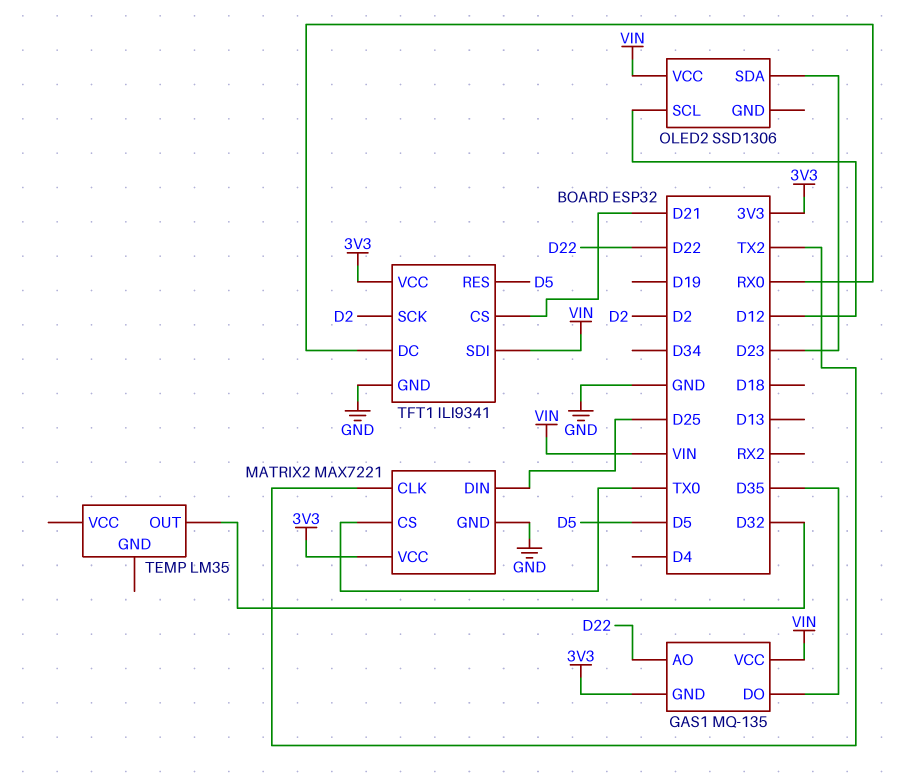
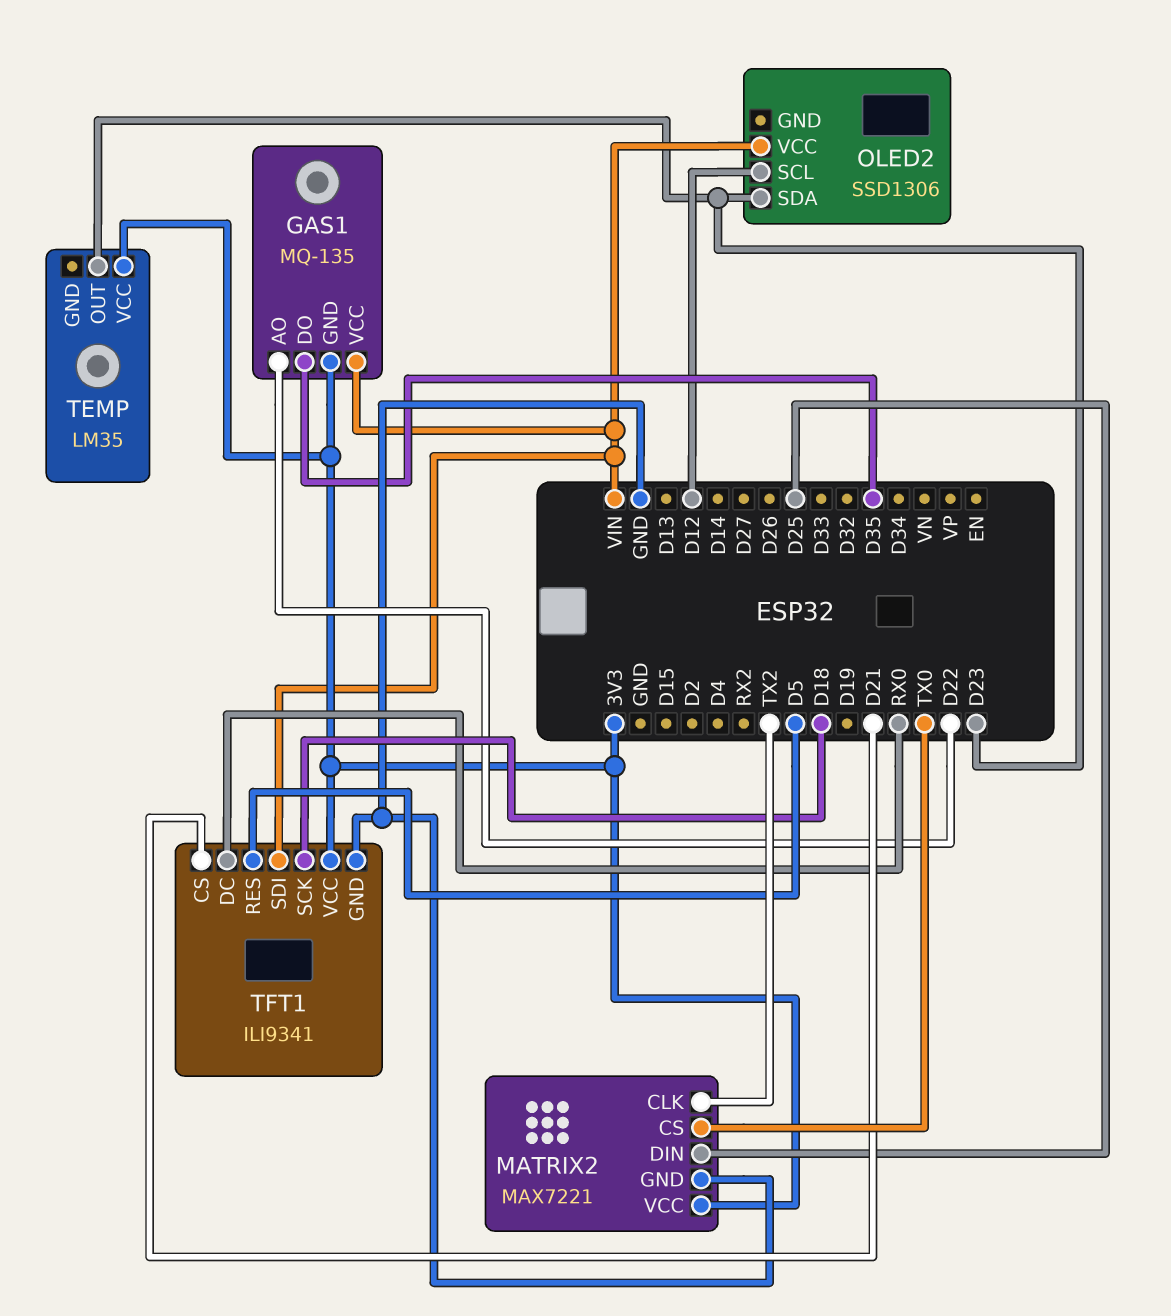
TEMP pin OUT: D32 -> D23
TEMP pin VCC: none -> 3V3
TFT1 pin SCK: D2 -> D18

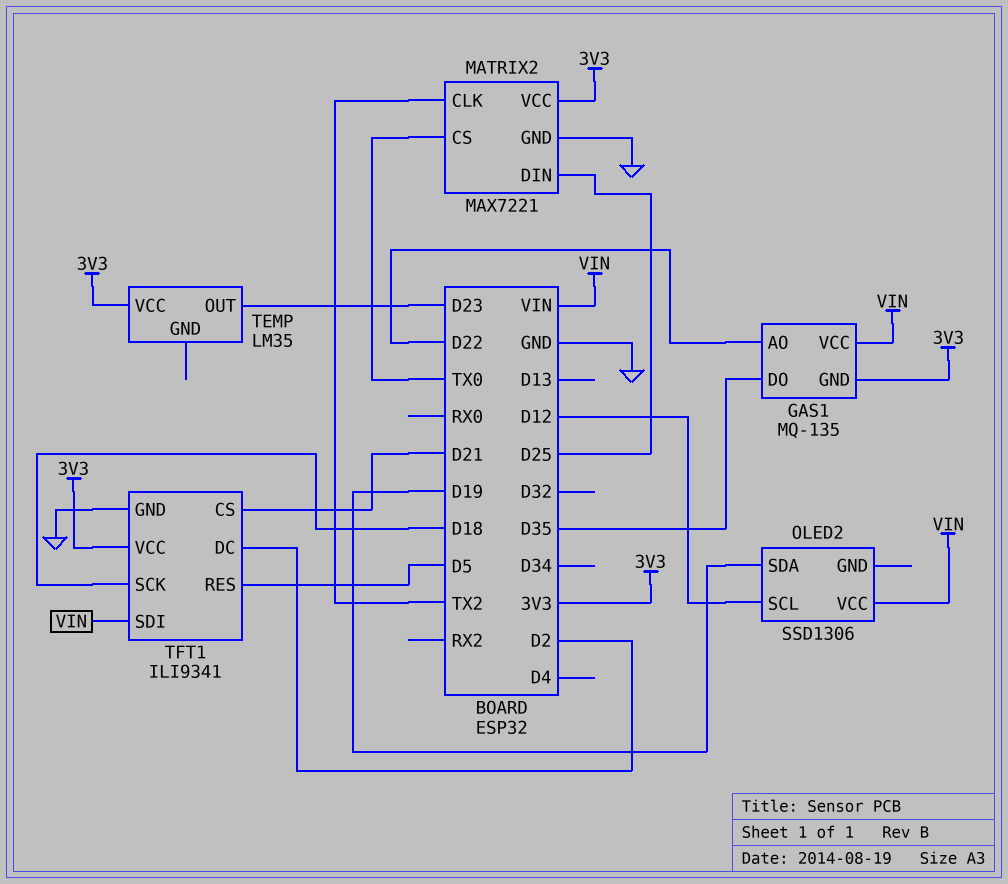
OLED2 pin SDA: D23 -> D19
TFT1 pin DC: RX0 -> D2

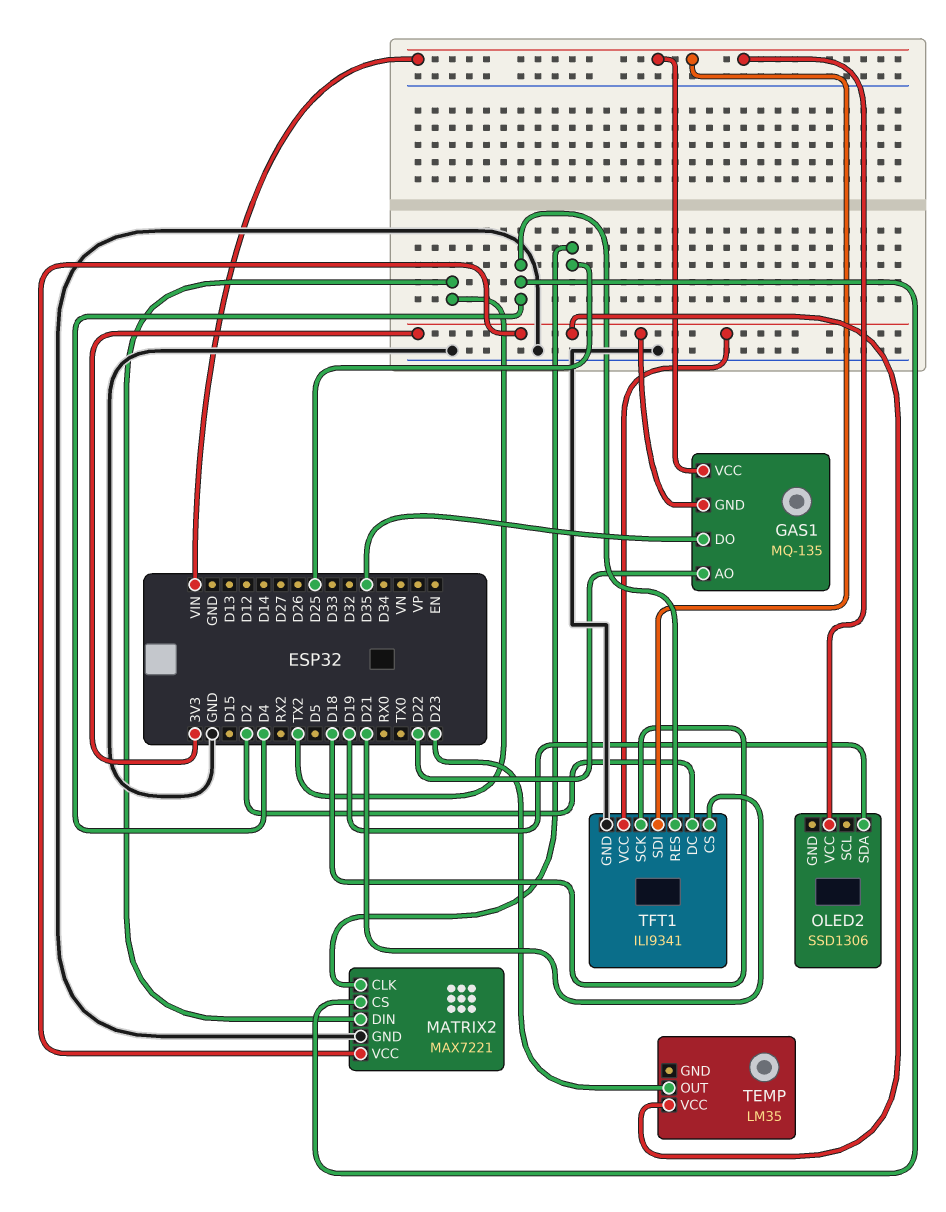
MATRIX2 pin CLK: TX2 -> D25
MATRIX2 pin CS: TX0 -> D4
MATRIX2 pin DIN: D25 -> TX2
OLED2 pin SCL: D12 -> none
TFT1 pin RES: D5 -> D4

